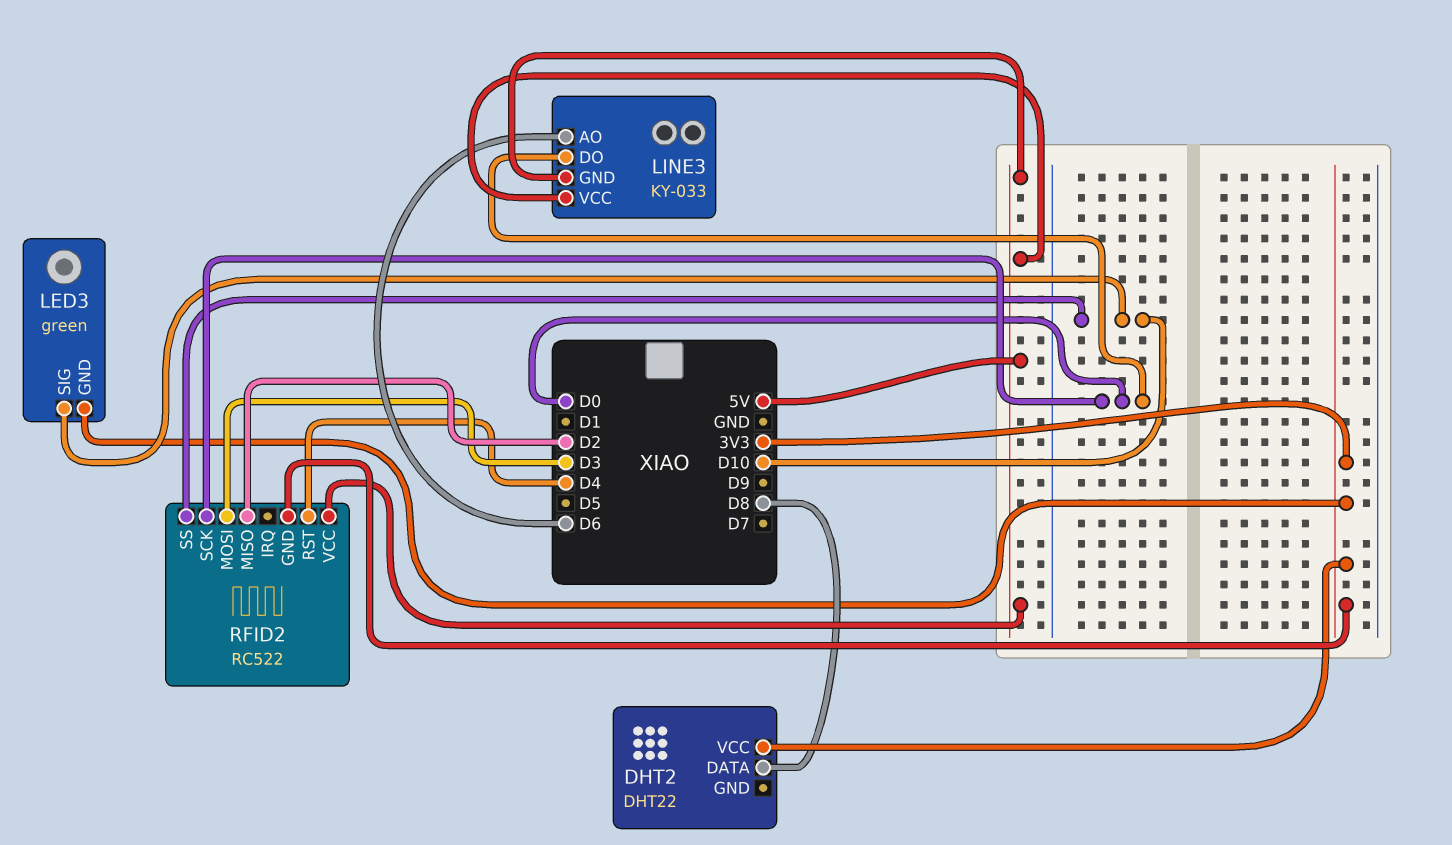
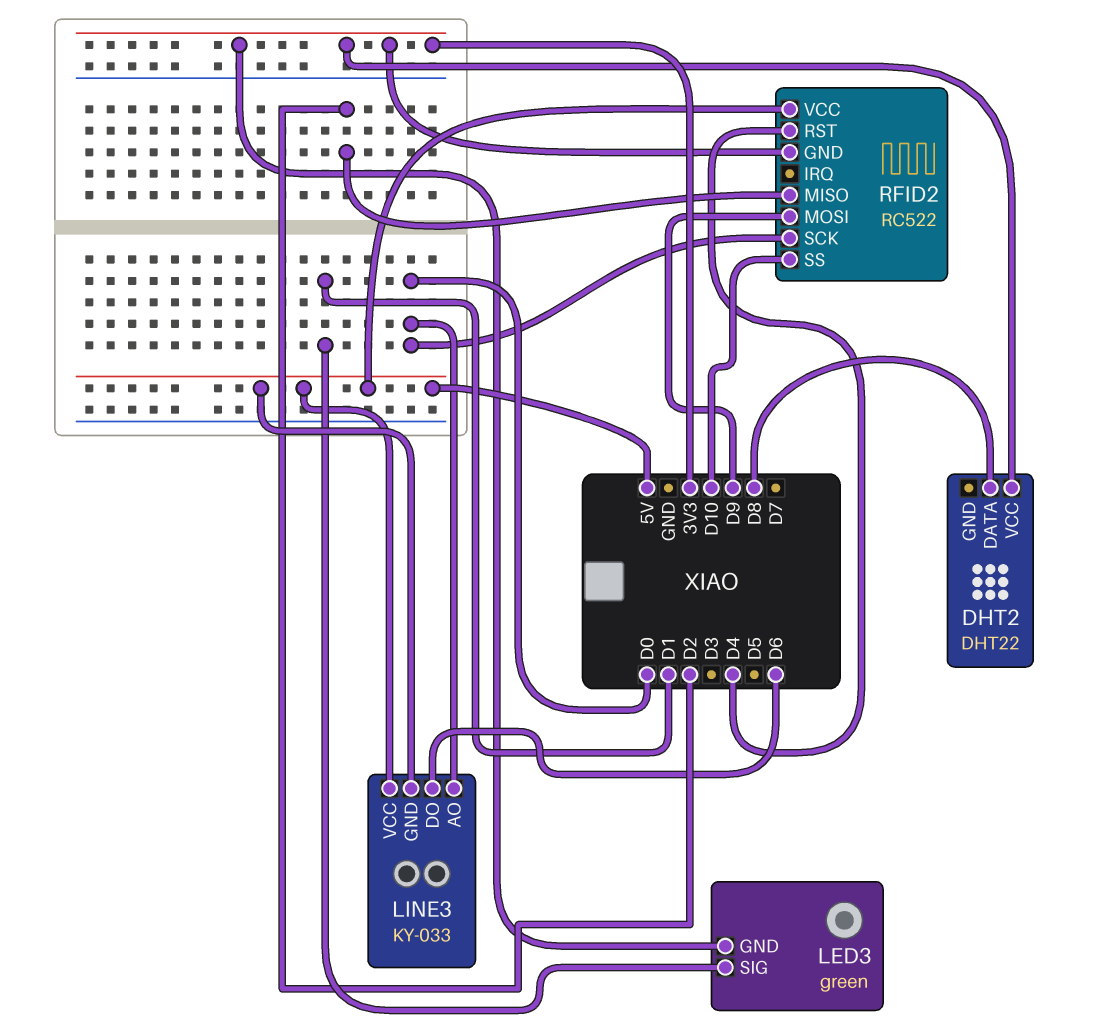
LED3 pin SIG: D10 -> D1
LINE3 pin AO: D6 -> D0
LINE3 pin DO: D0 -> D6
RFID2 pin MOSI: D3 -> D9

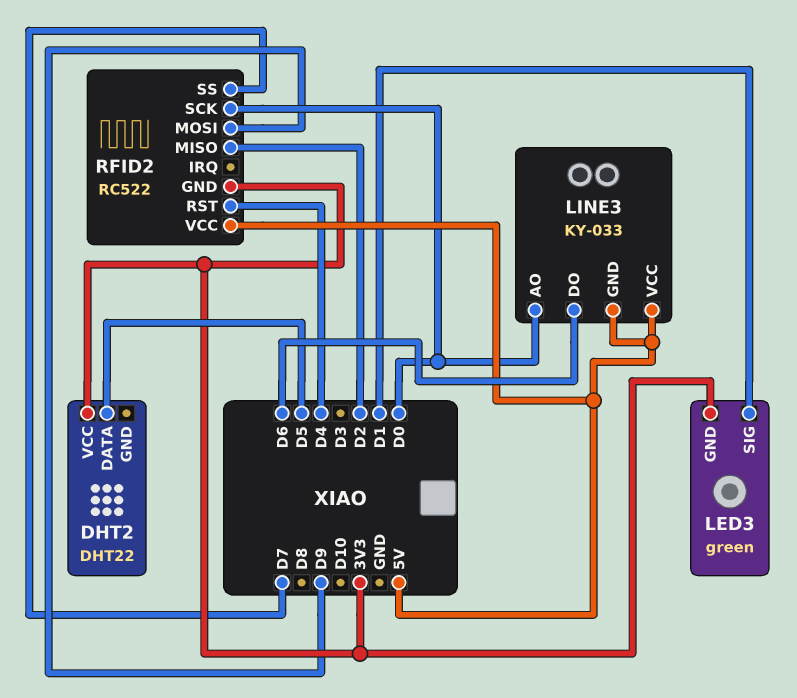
DHT2 pin DATA: D8 -> D5
RFID2 pin SS: D10 -> D7

